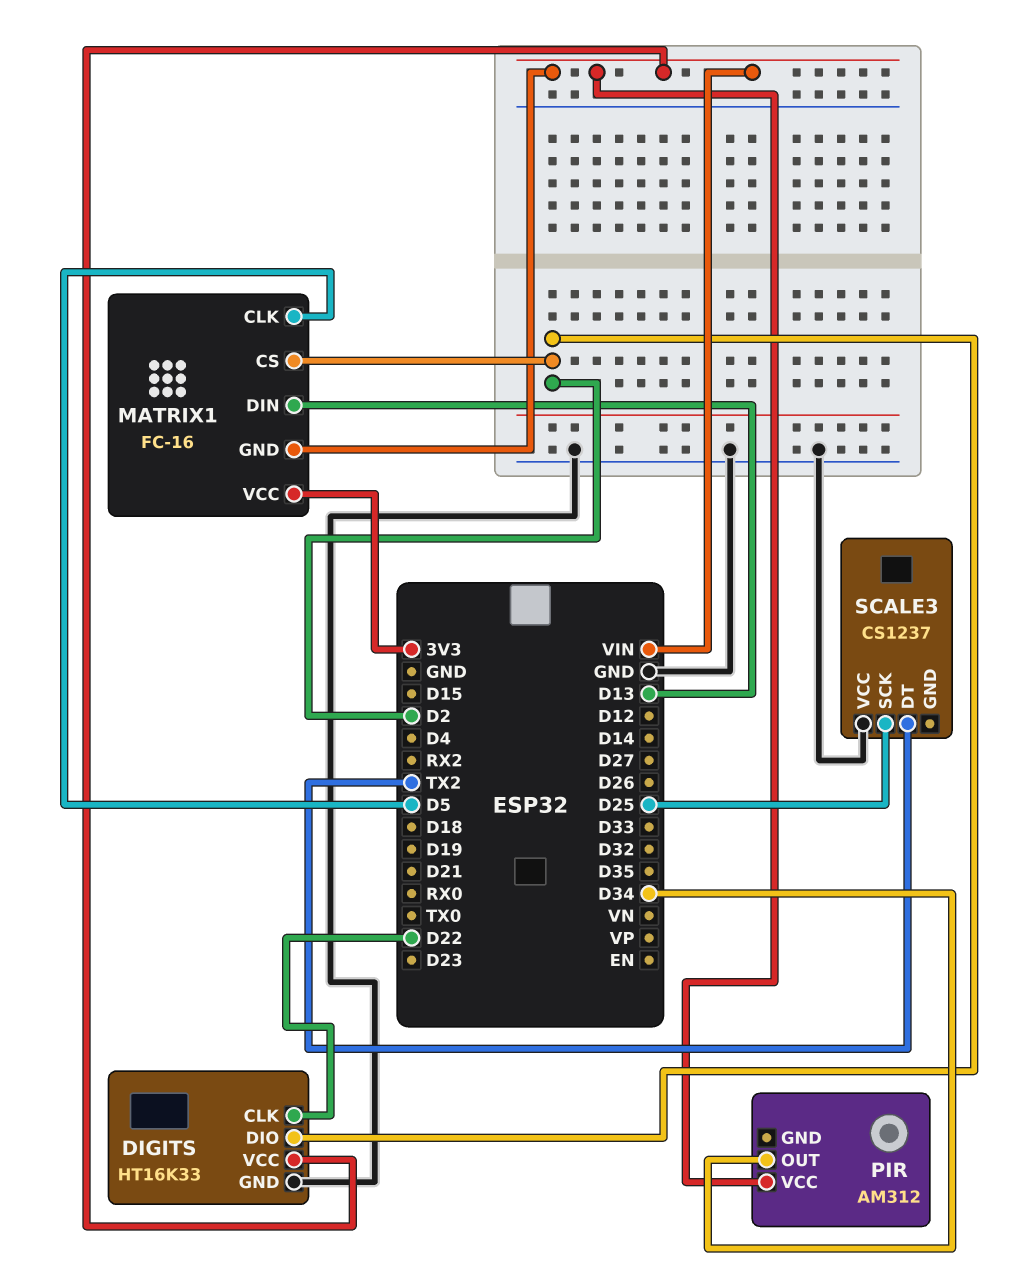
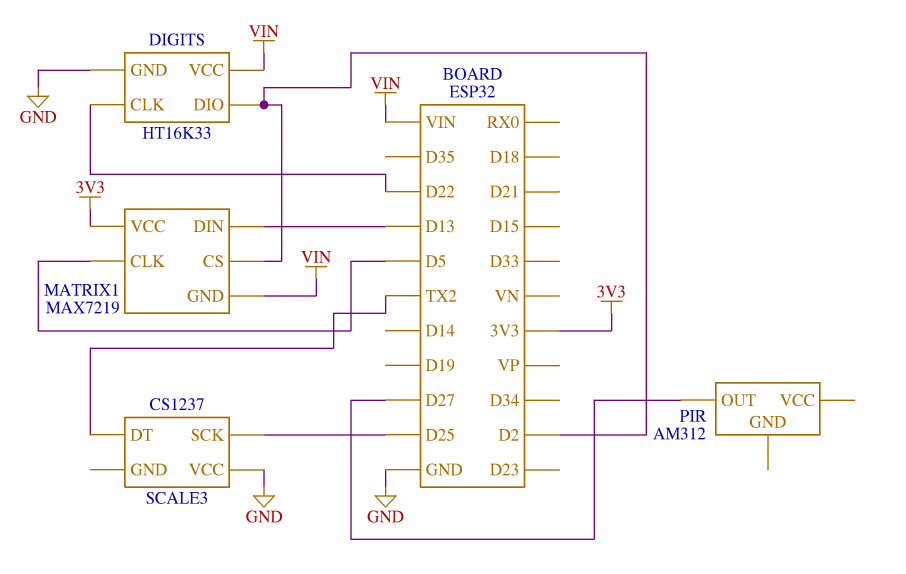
MATRIX1: FC-16 -> MAX7219
PIR pin OUT: D34 -> D27
PIR pin VCC: VIN -> none

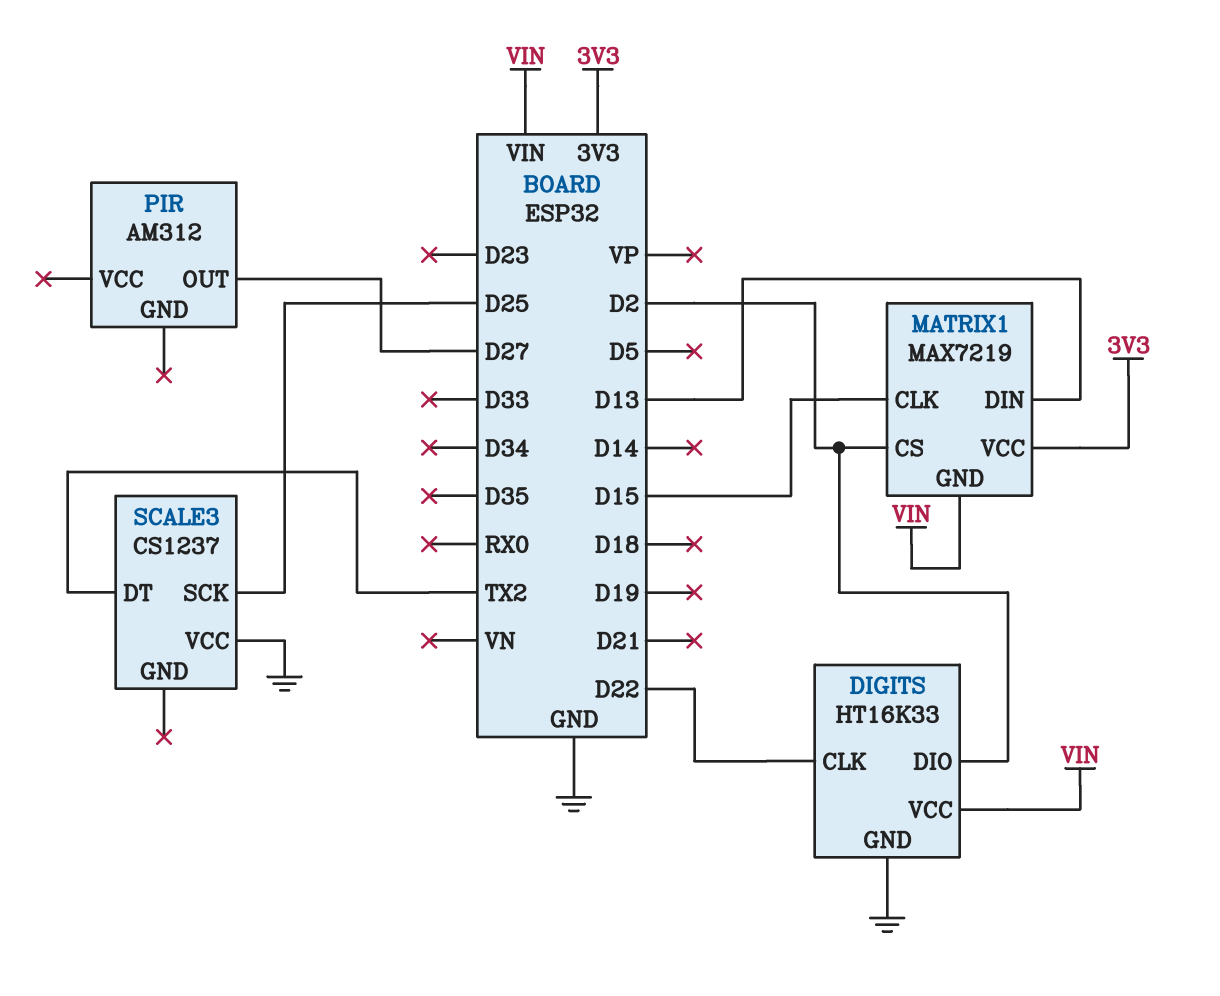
MATRIX1 pin CLK: D5 -> D15

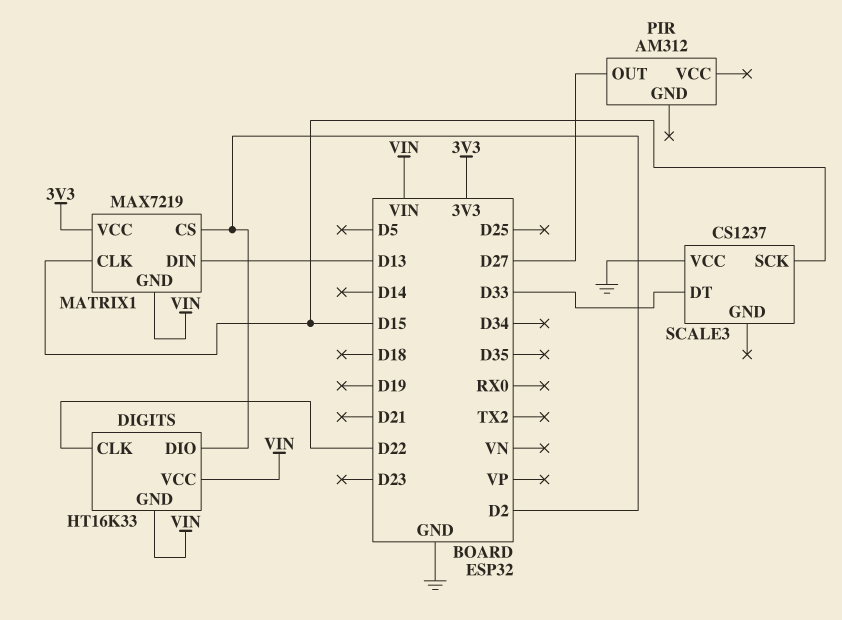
DIGITS pin GND: GND -> VIN
SCALE3 pin DT: TX2 -> D33
SCALE3 pin SCK: D25 -> D15

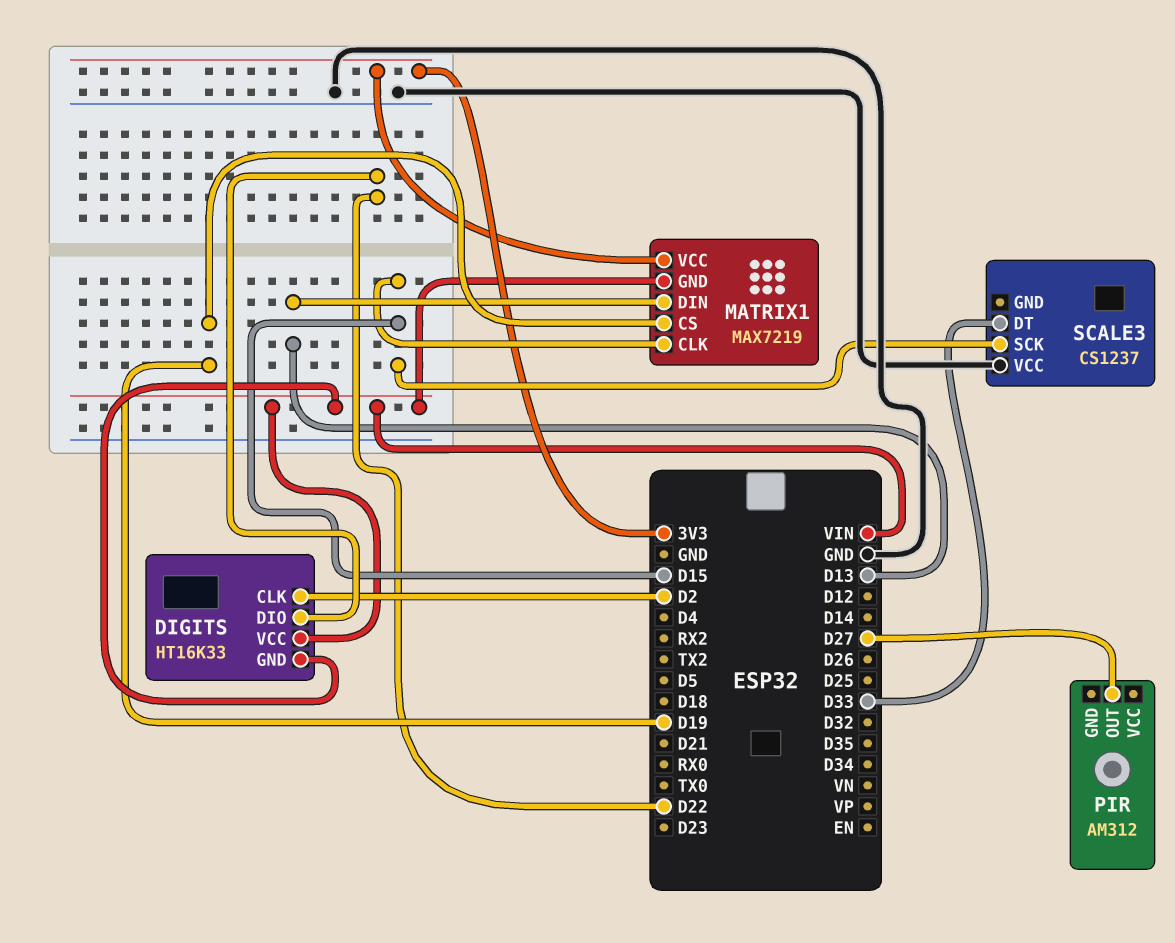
DIGITS pin CLK: D22 -> D2
DIGITS pin DIO: D2 -> D22
MATRIX1 pin CS: D2 -> D19

